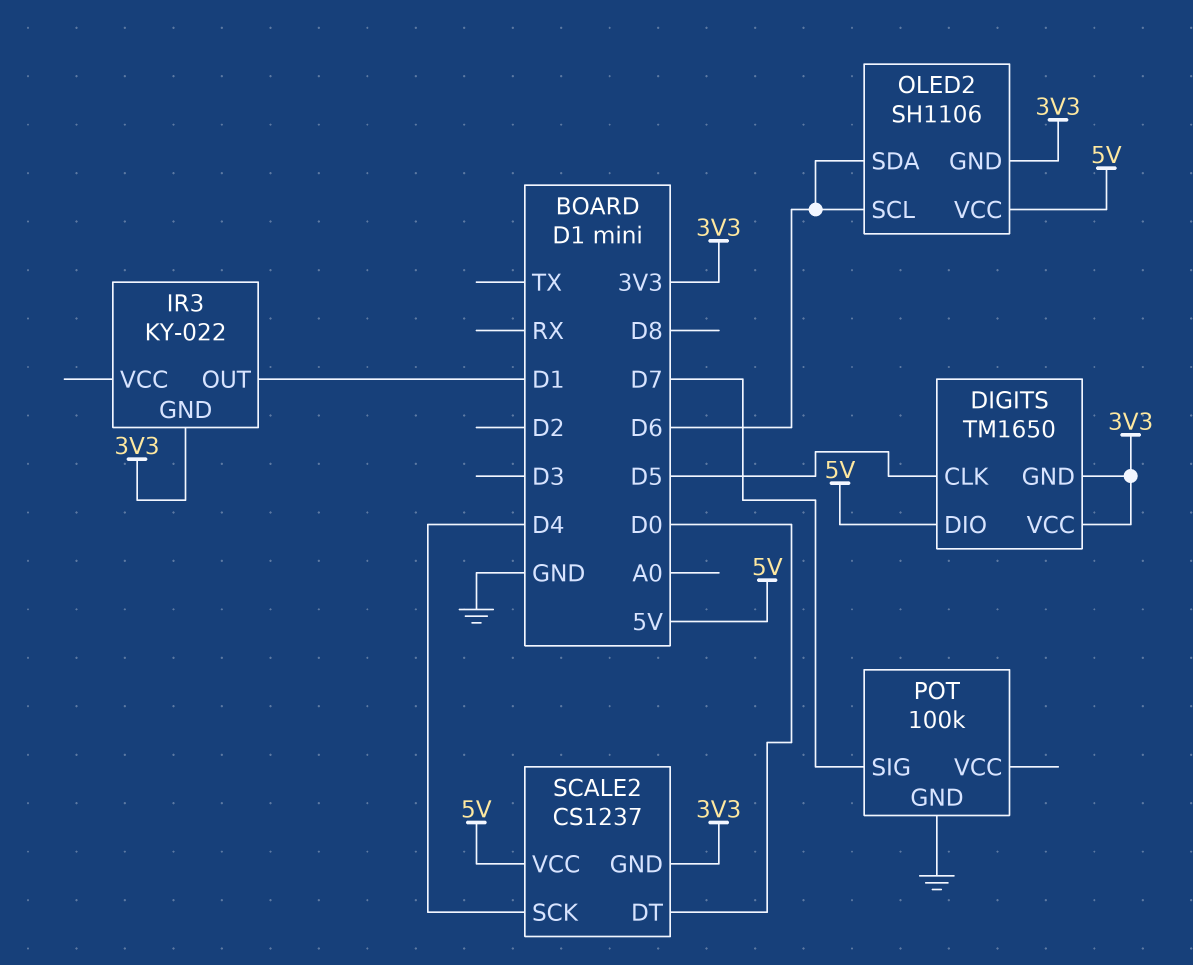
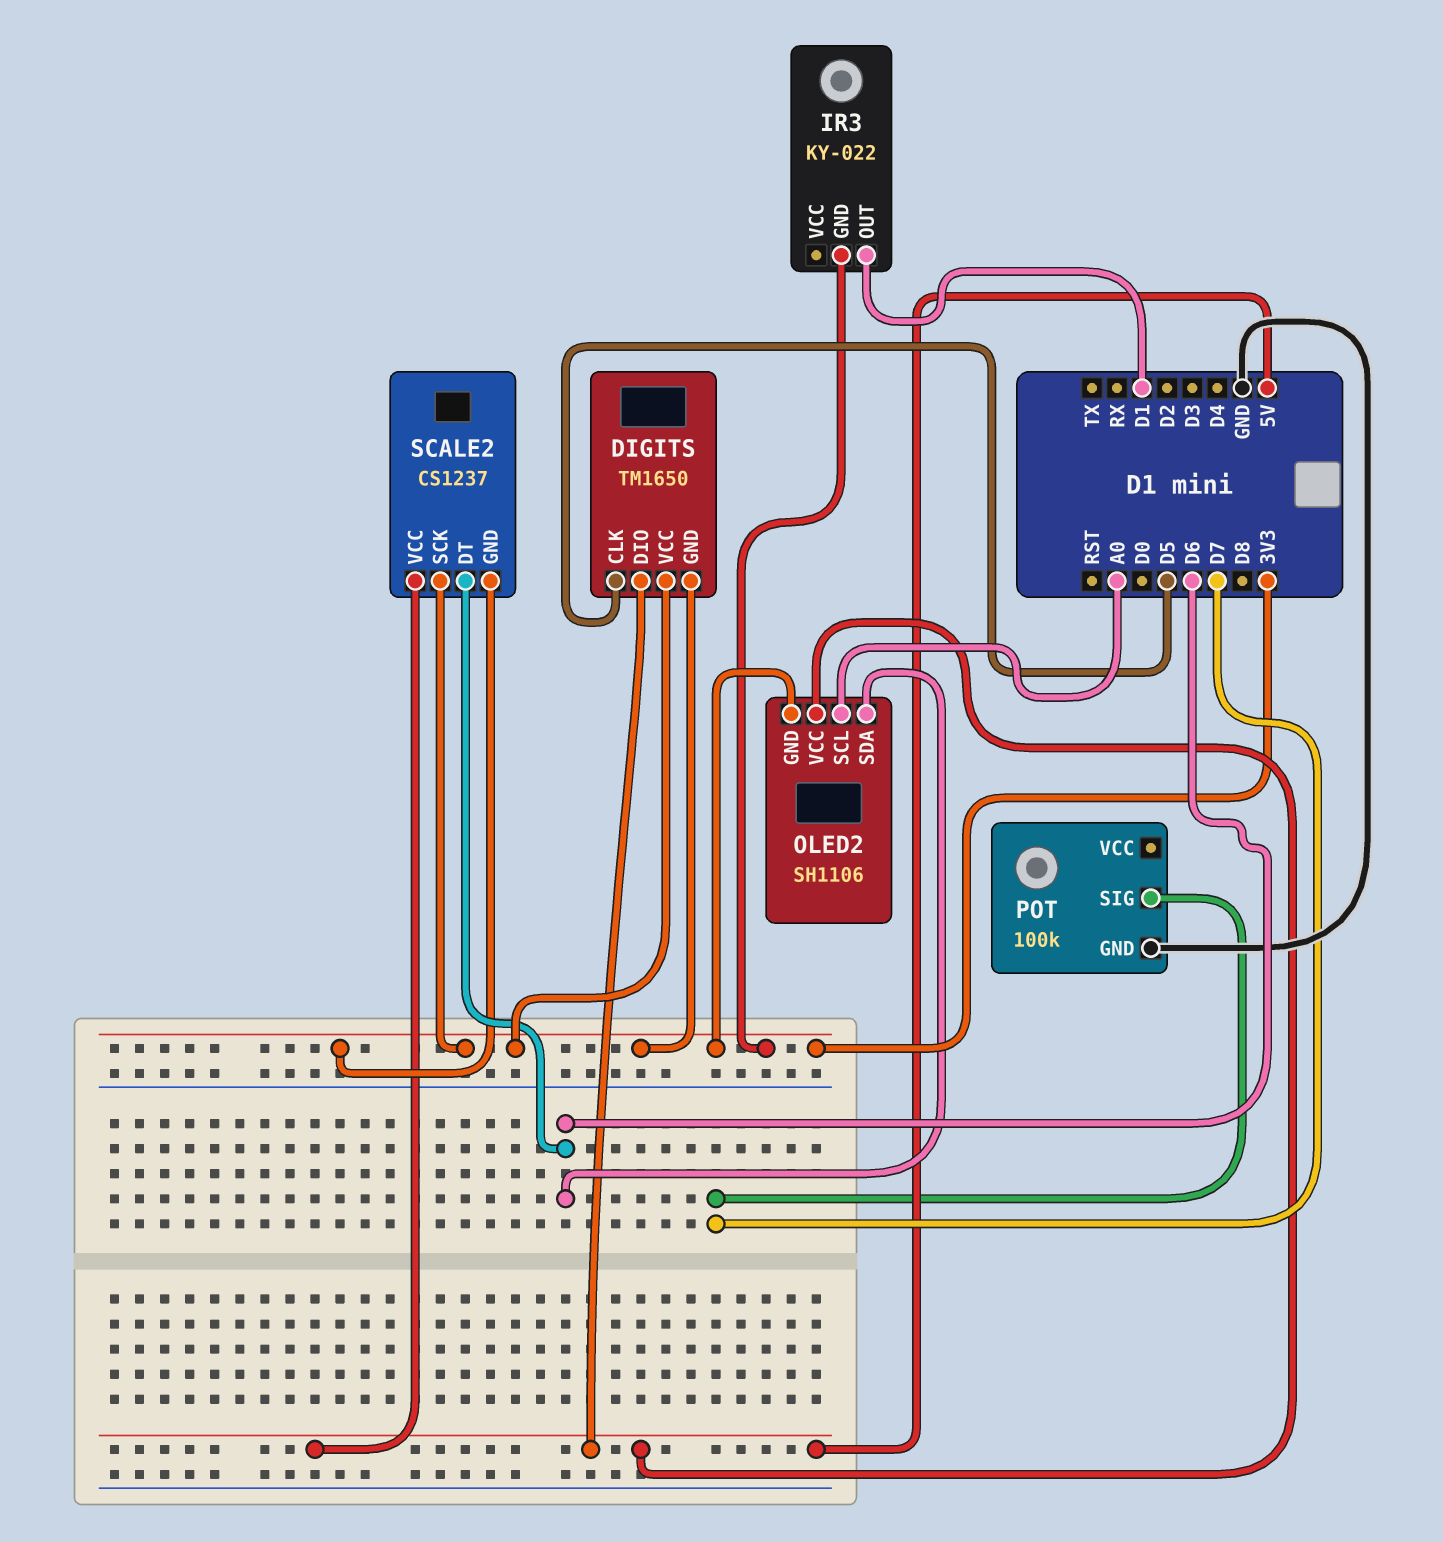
OLED2 pin SCL: D6 -> A0
SCALE2 pin DT: D0 -> D6
SCALE2 pin SCK: D4 -> 3V3

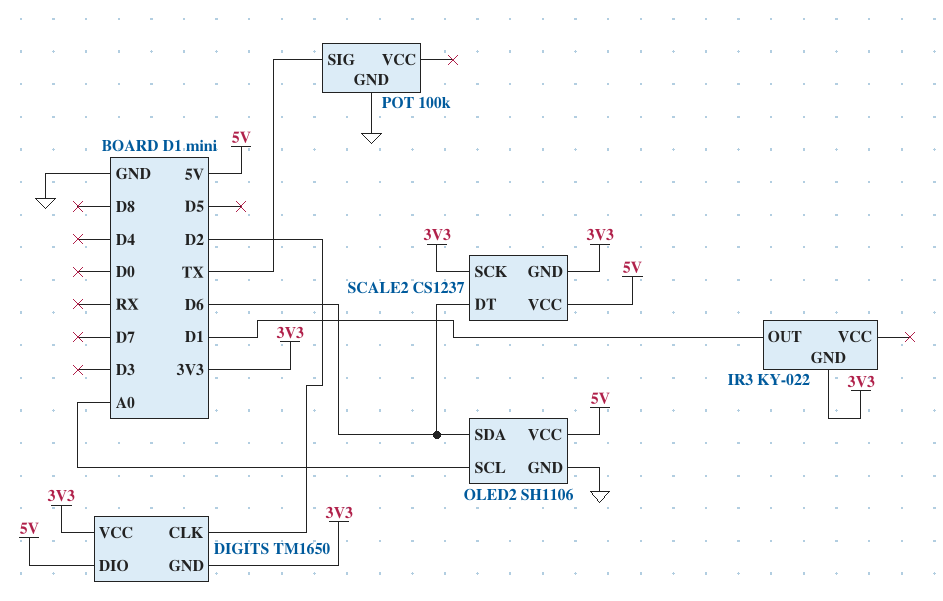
DIGITS pin CLK: D5 -> D2
OLED2 pin GND: 3V3 -> GND
POT pin SIG: D7 -> TX

